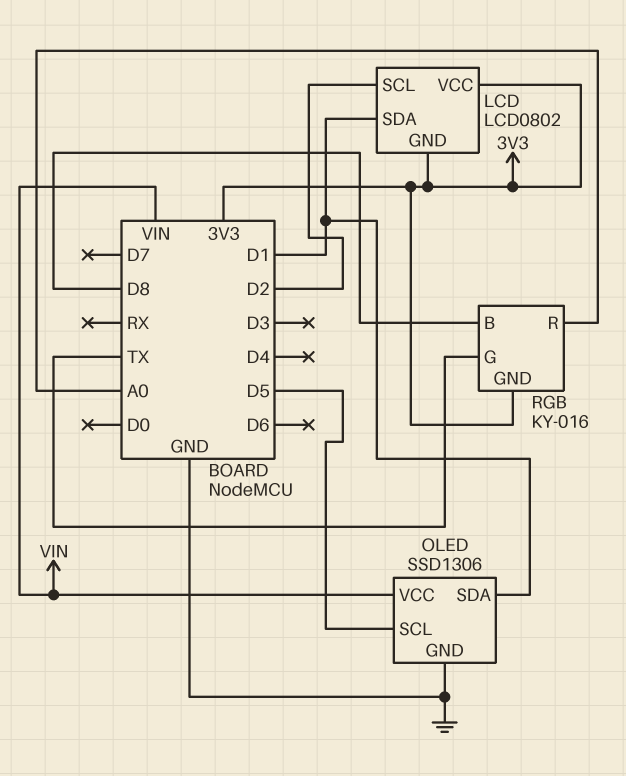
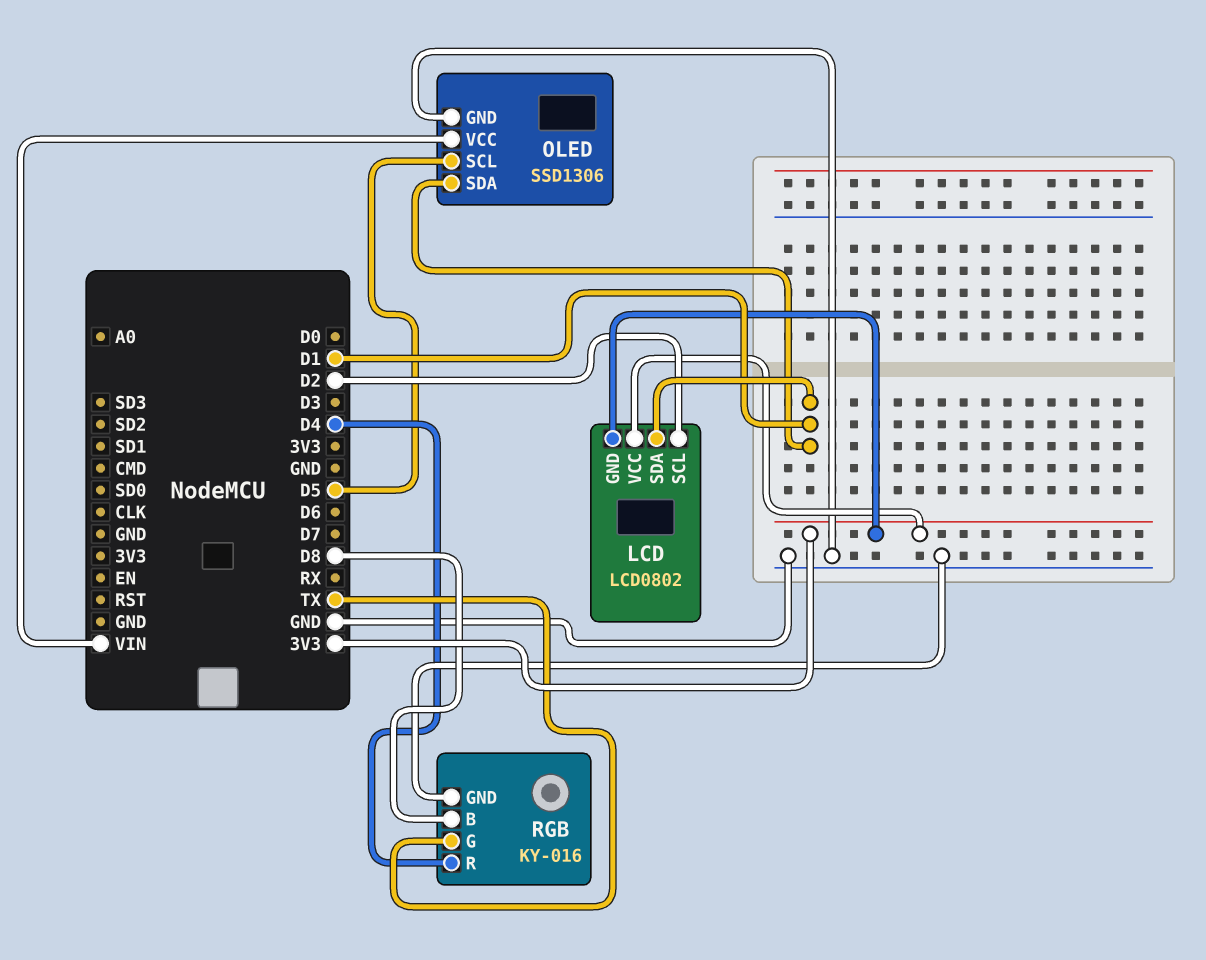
RGB pin GND: 3V3 -> GND
RGB pin R: A0 -> D4

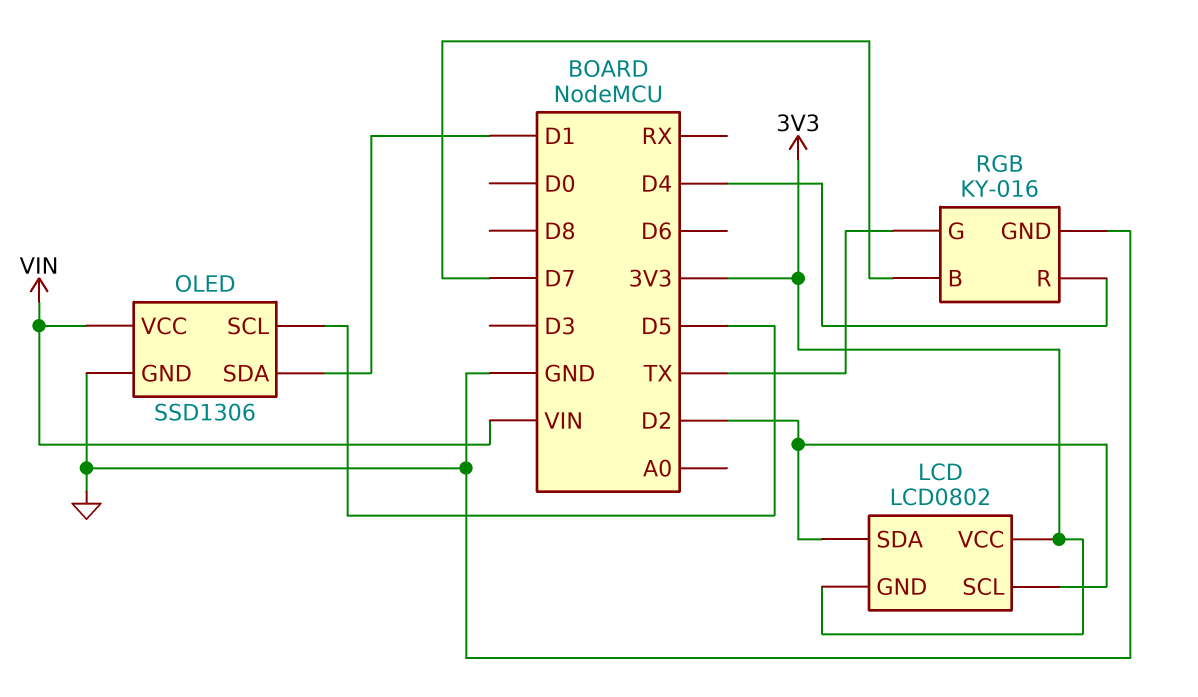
LCD pin SDA: D1 -> D2
RGB pin B: D8 -> D7

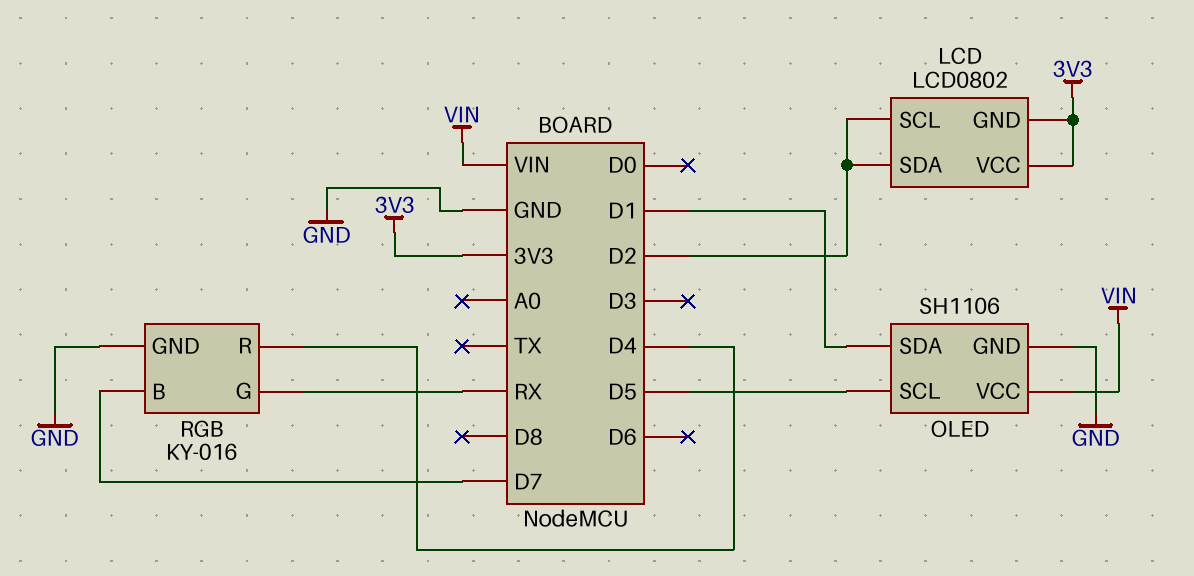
OLED: SSD1306 -> SH1106
RGB pin G: TX -> RX

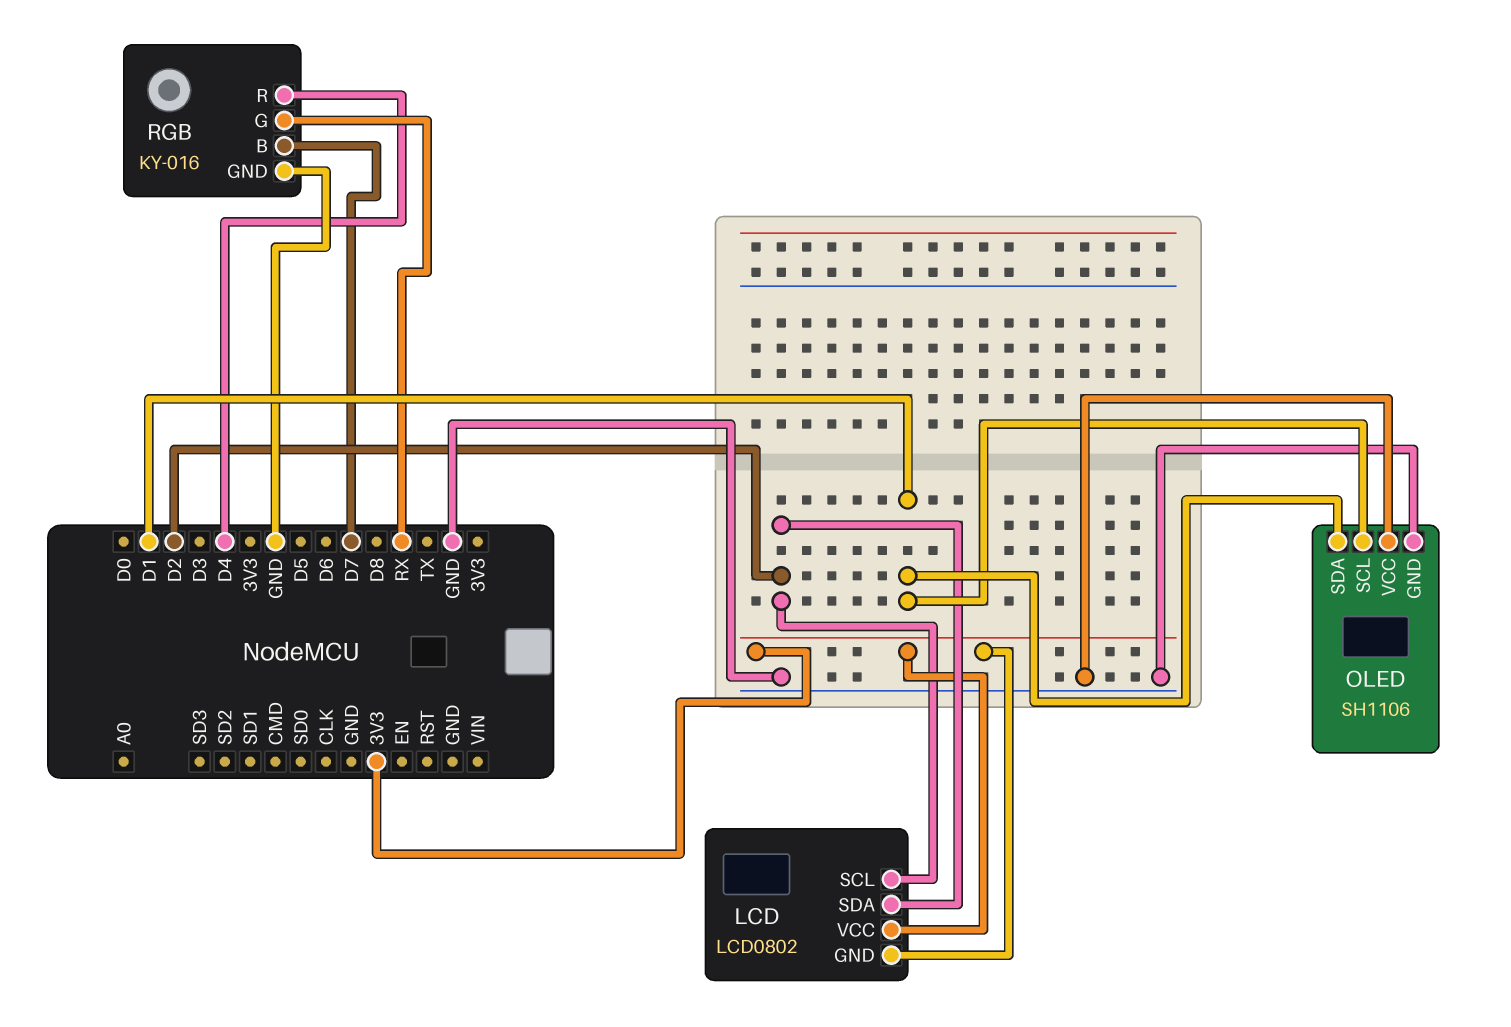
OLED pin SCL: D5 -> D1
OLED pin VCC: VIN -> GND

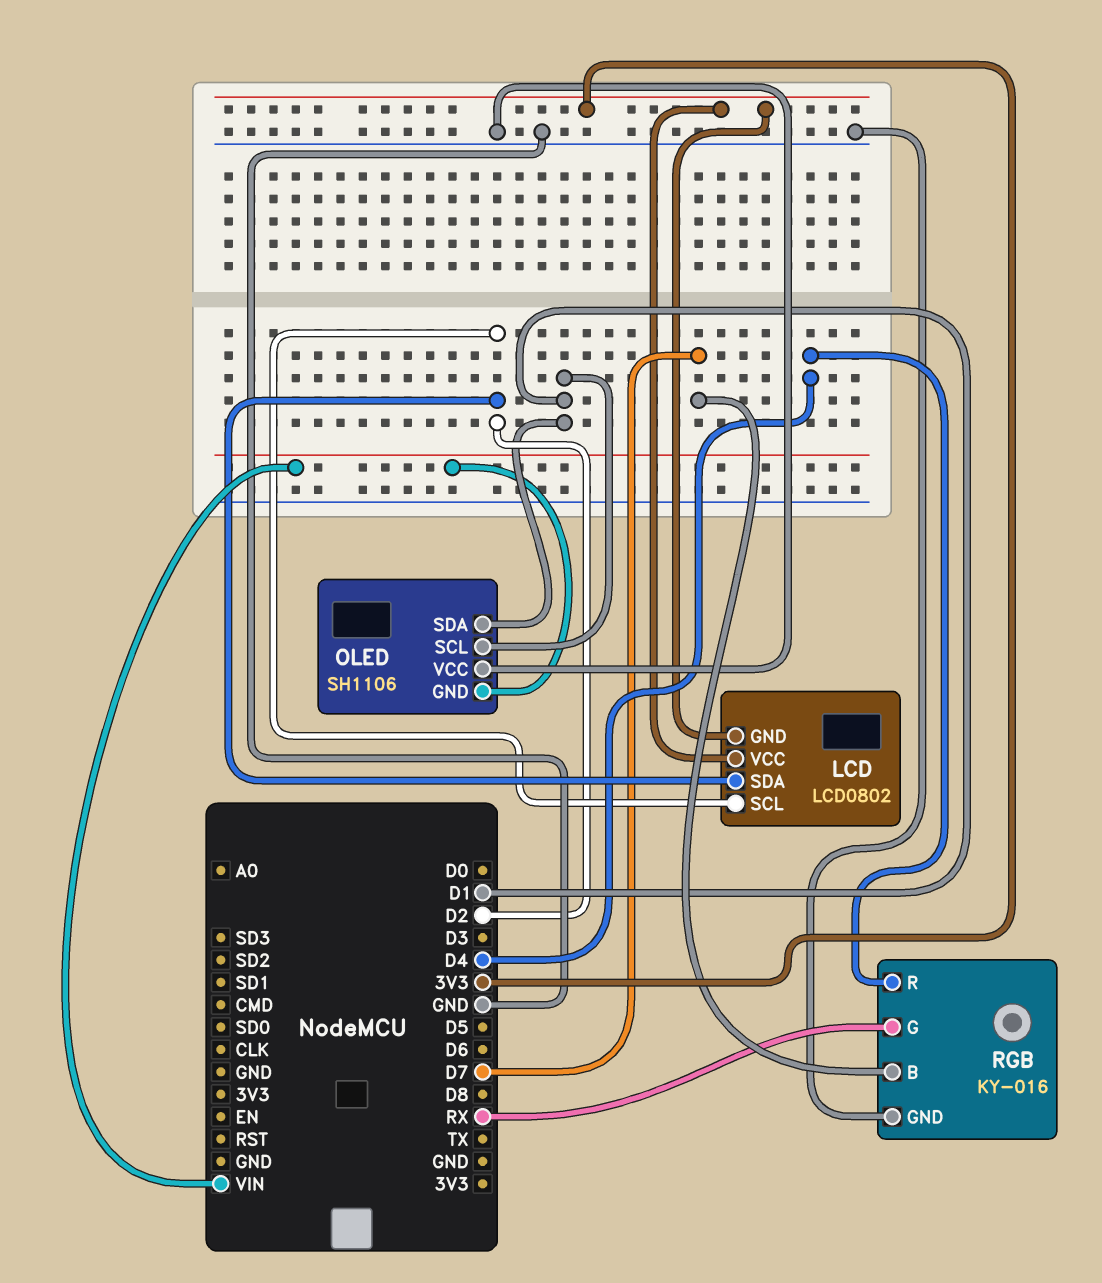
OLED pin GND: GND -> VIN

